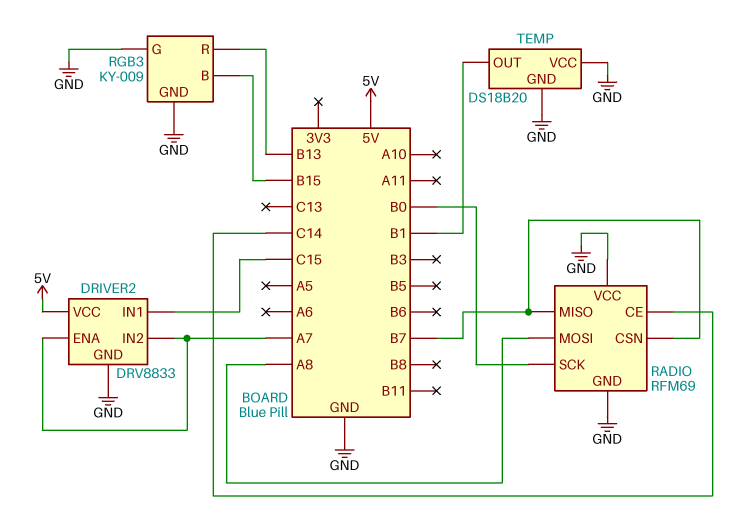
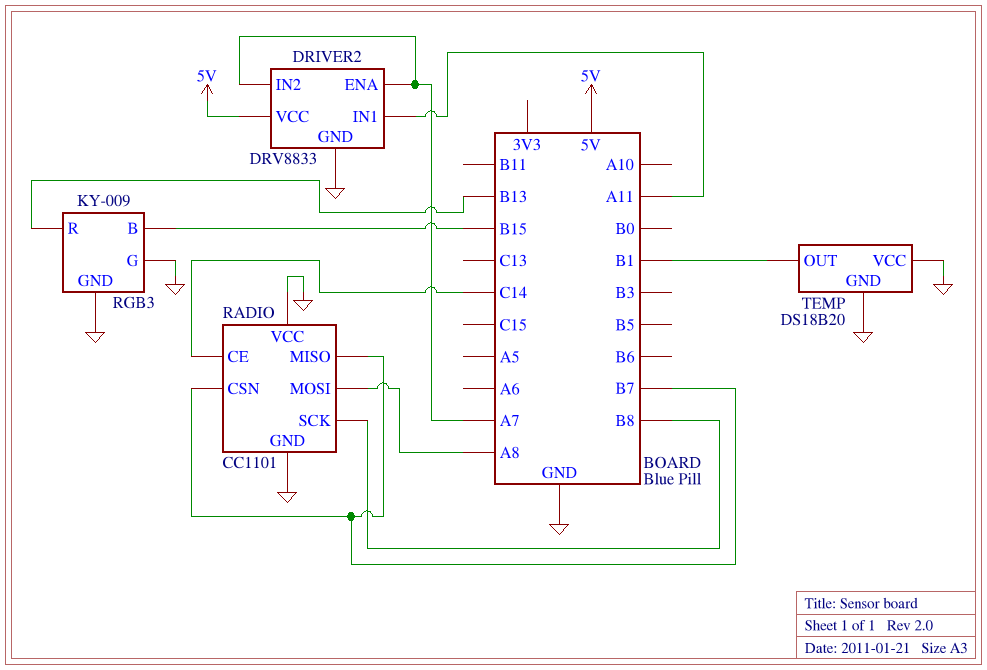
DRIVER2 pin IN1: C15 -> A11
RADIO: RFM69 -> CC1101
RADIO pin SCK: B0 -> B8

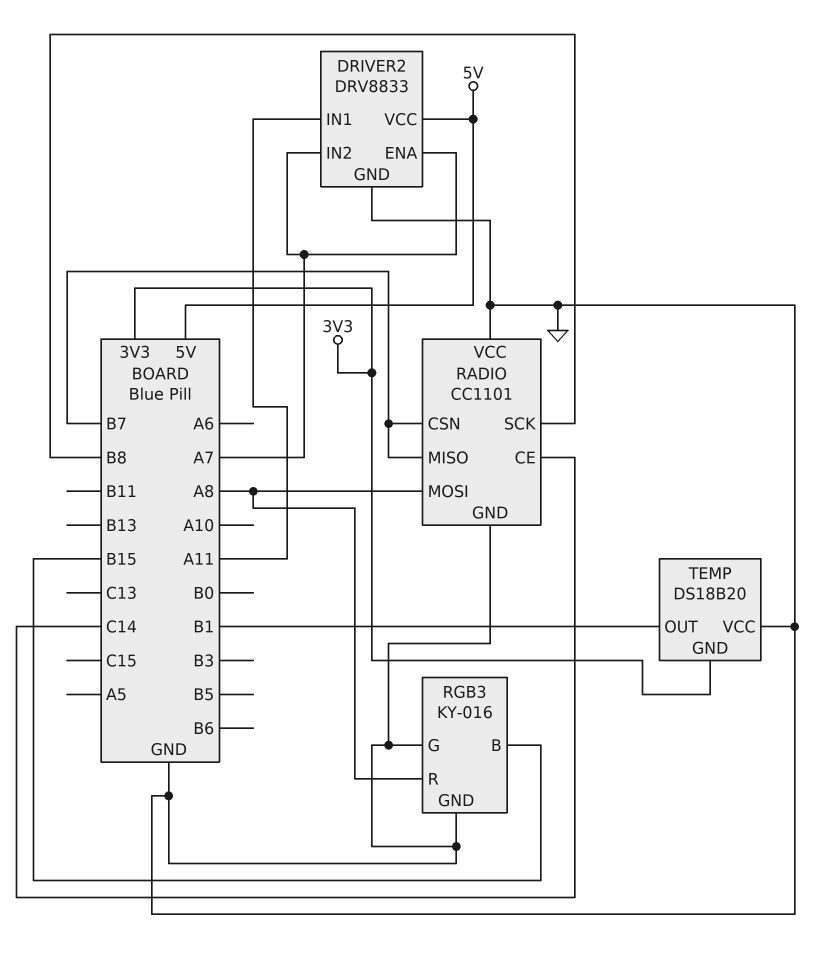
RGB3: KY-009 -> KY-016
RGB3 pin R: B13 -> A8
TEMP pin GND: GND -> 3V3

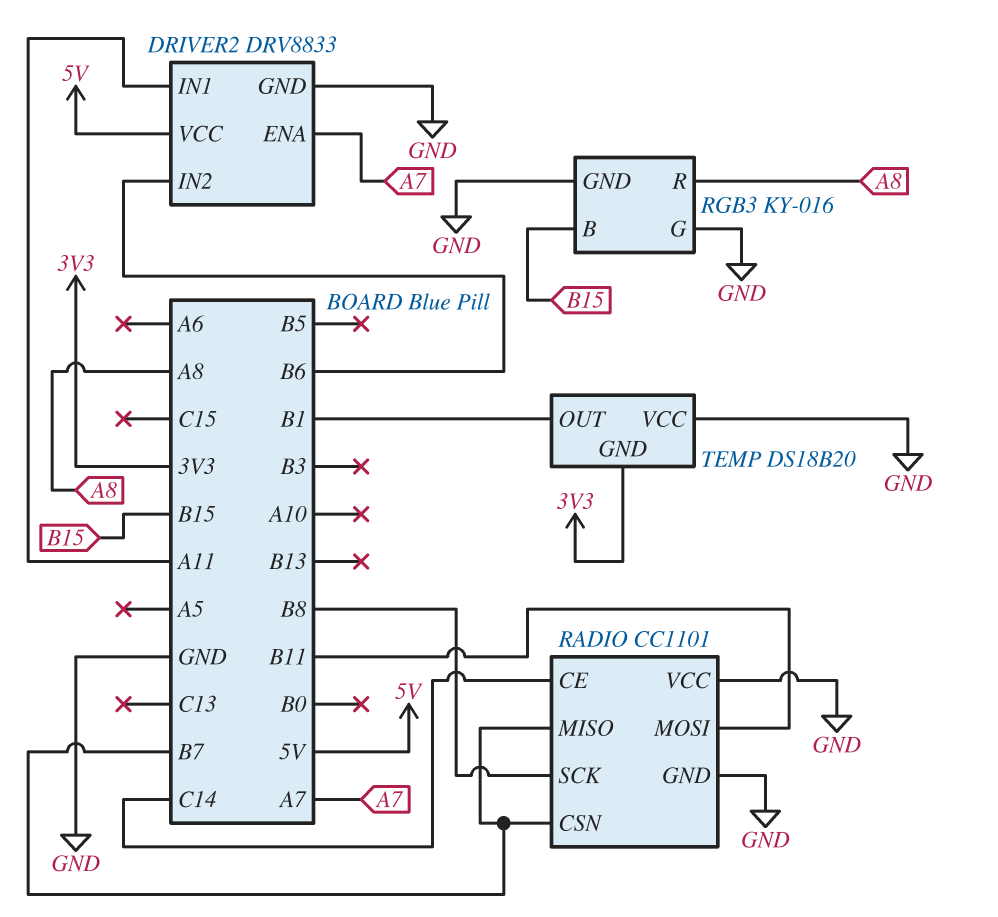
DRIVER2 pin IN2: A7 -> B6
RADIO pin MOSI: A8 -> B11

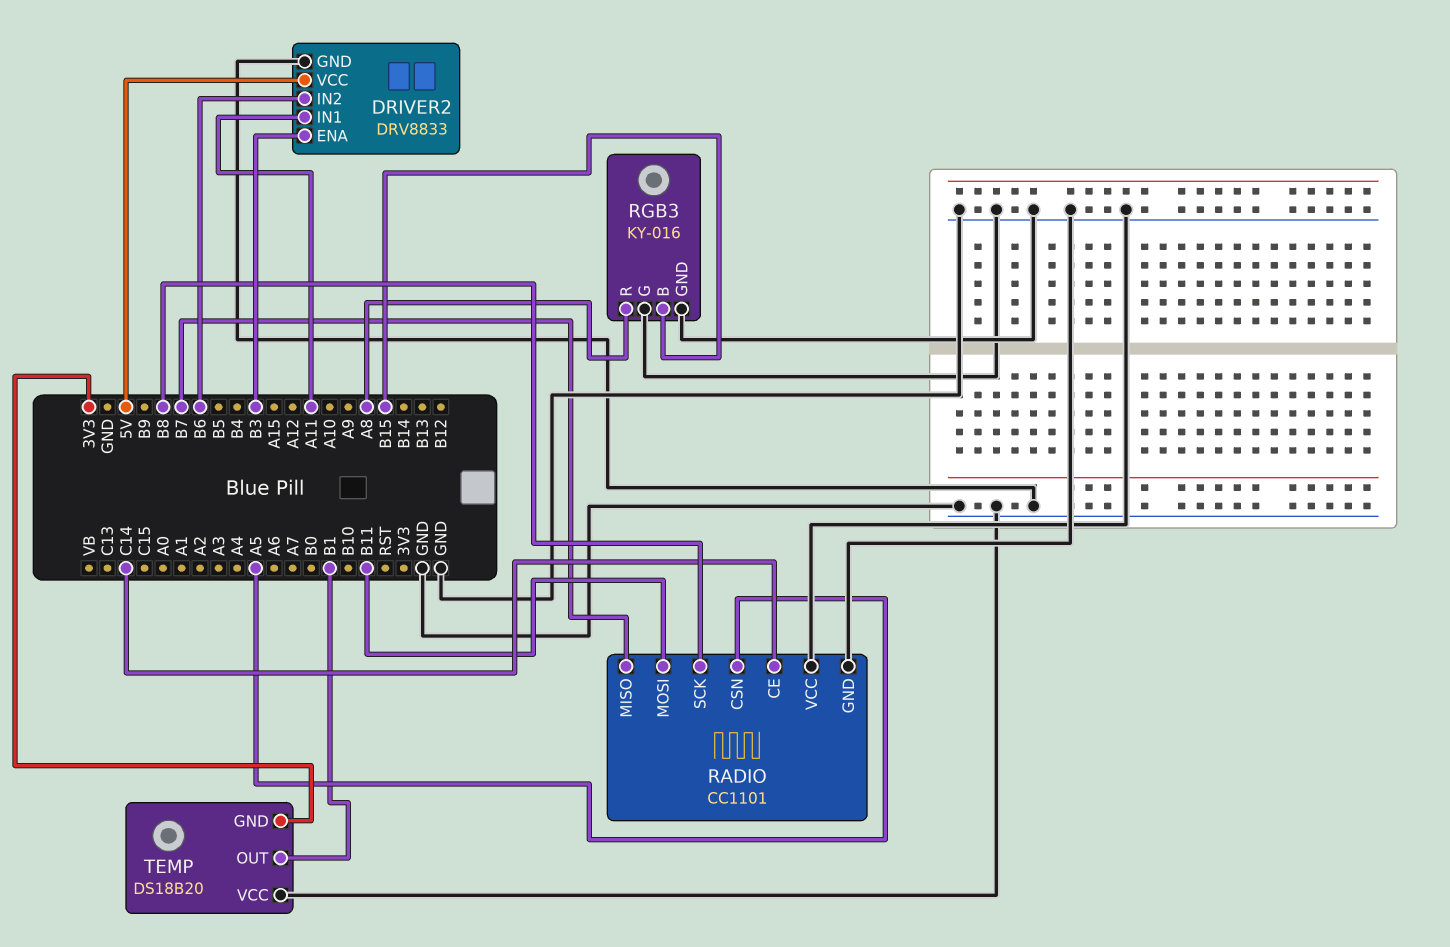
DRIVER2 pin ENA: A7 -> B3
RADIO pin CSN: B7 -> A5

